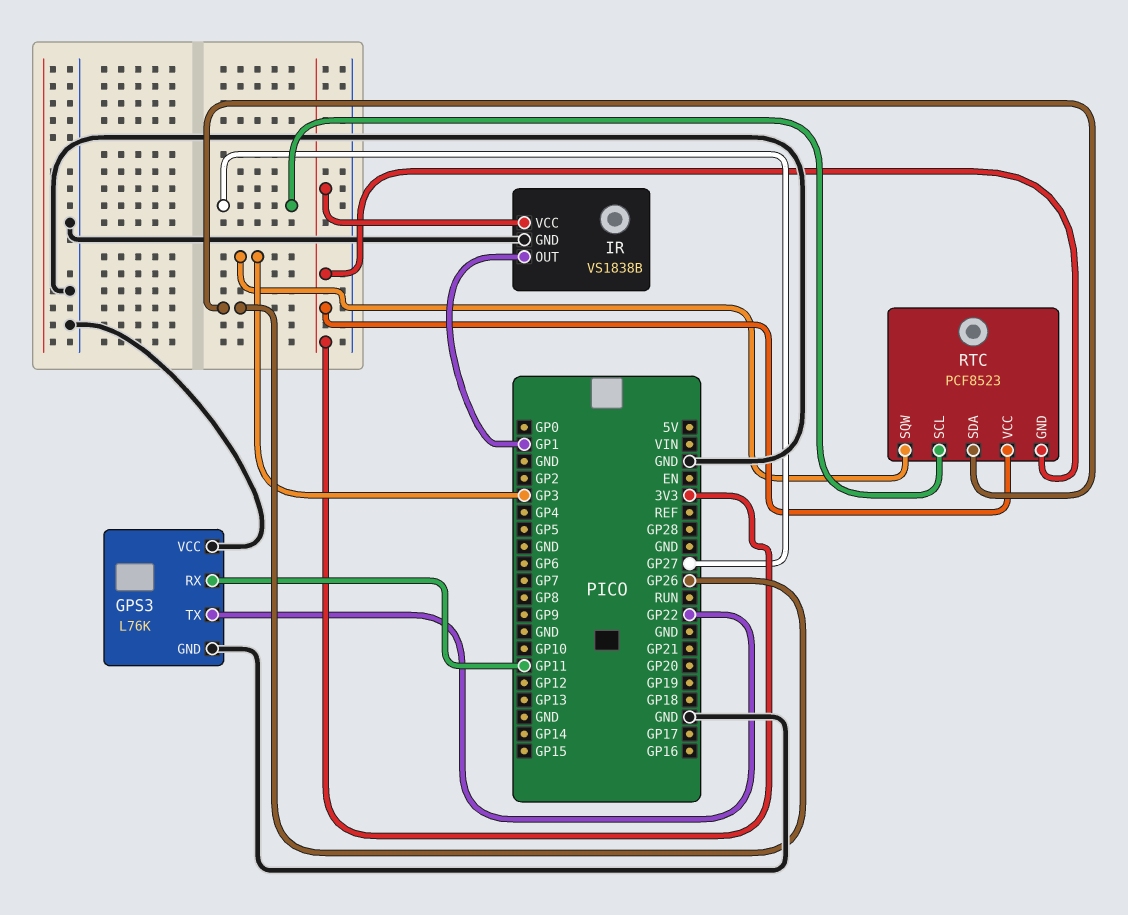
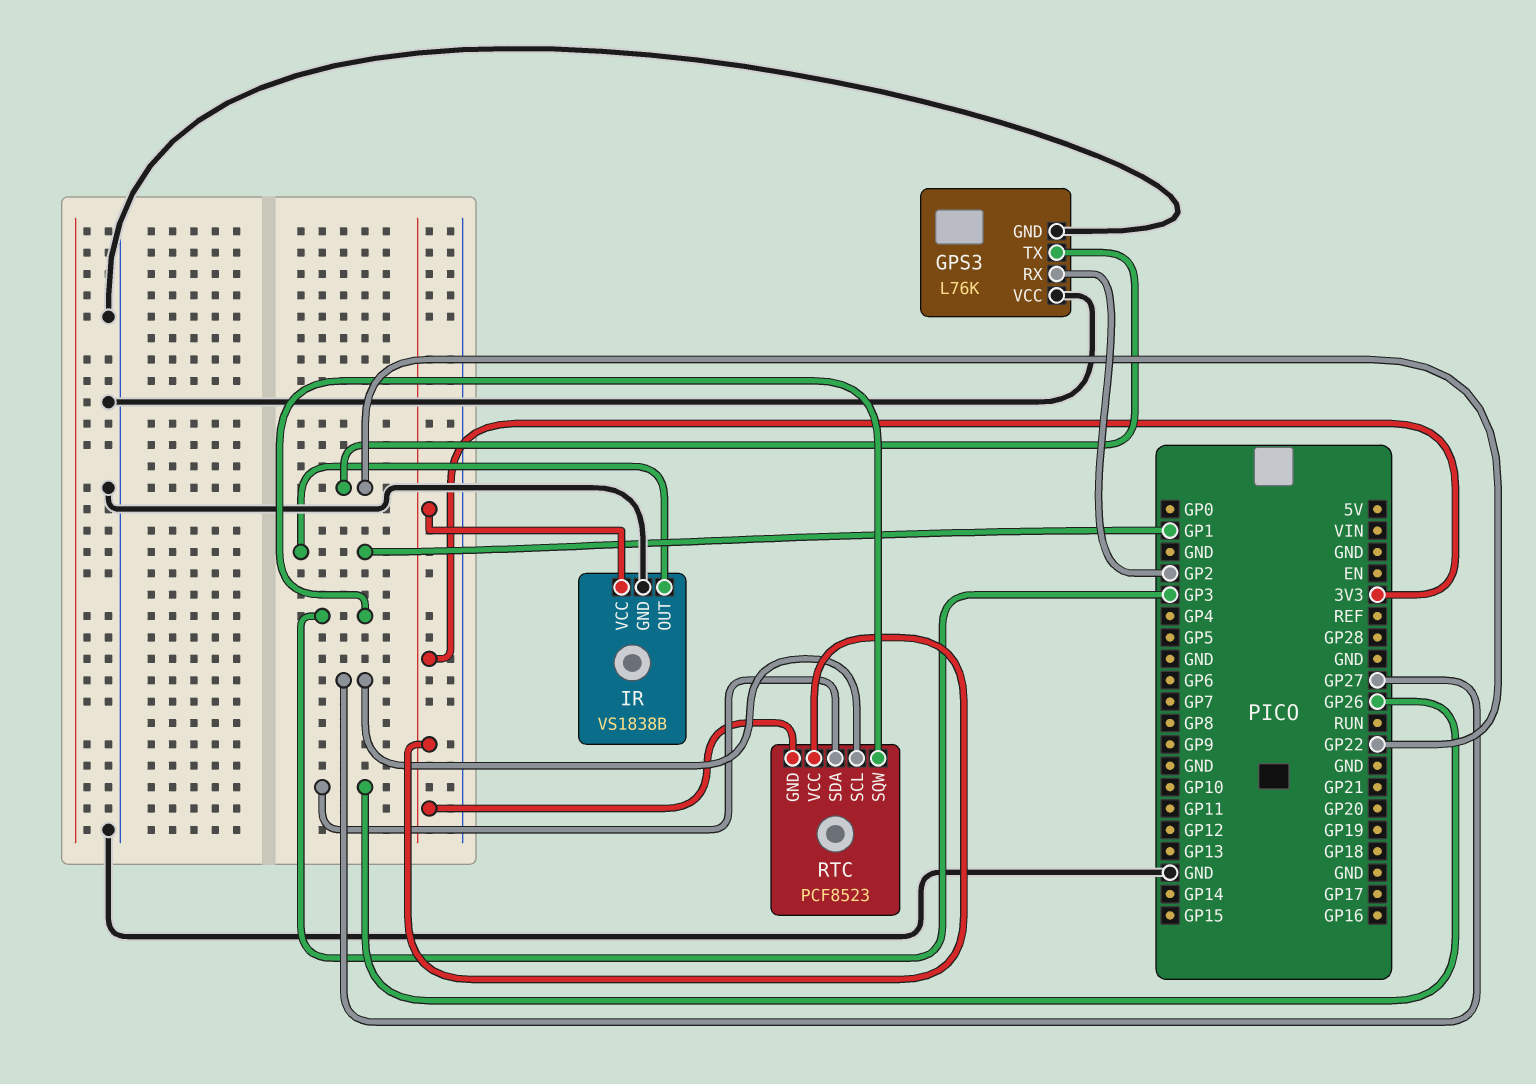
GPS3 pin RX: GP11 -> GP2

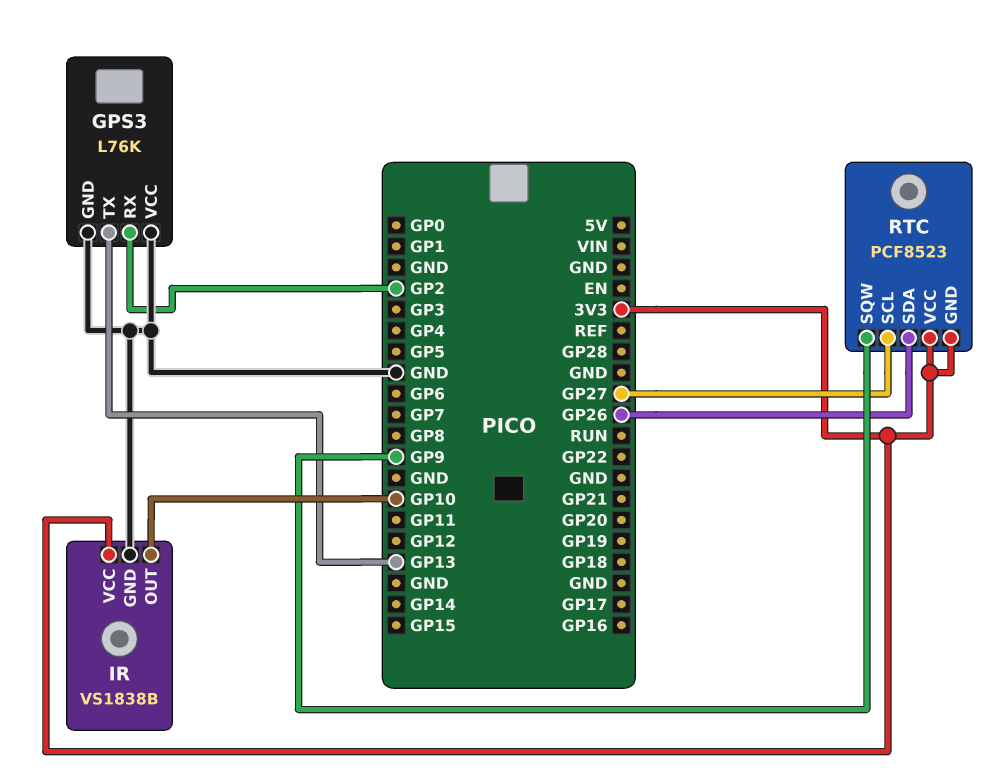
GPS3 pin TX: GP22 -> GP13
IR pin OUT: GP1 -> GP10
RTC pin SQW: GP3 -> GP9

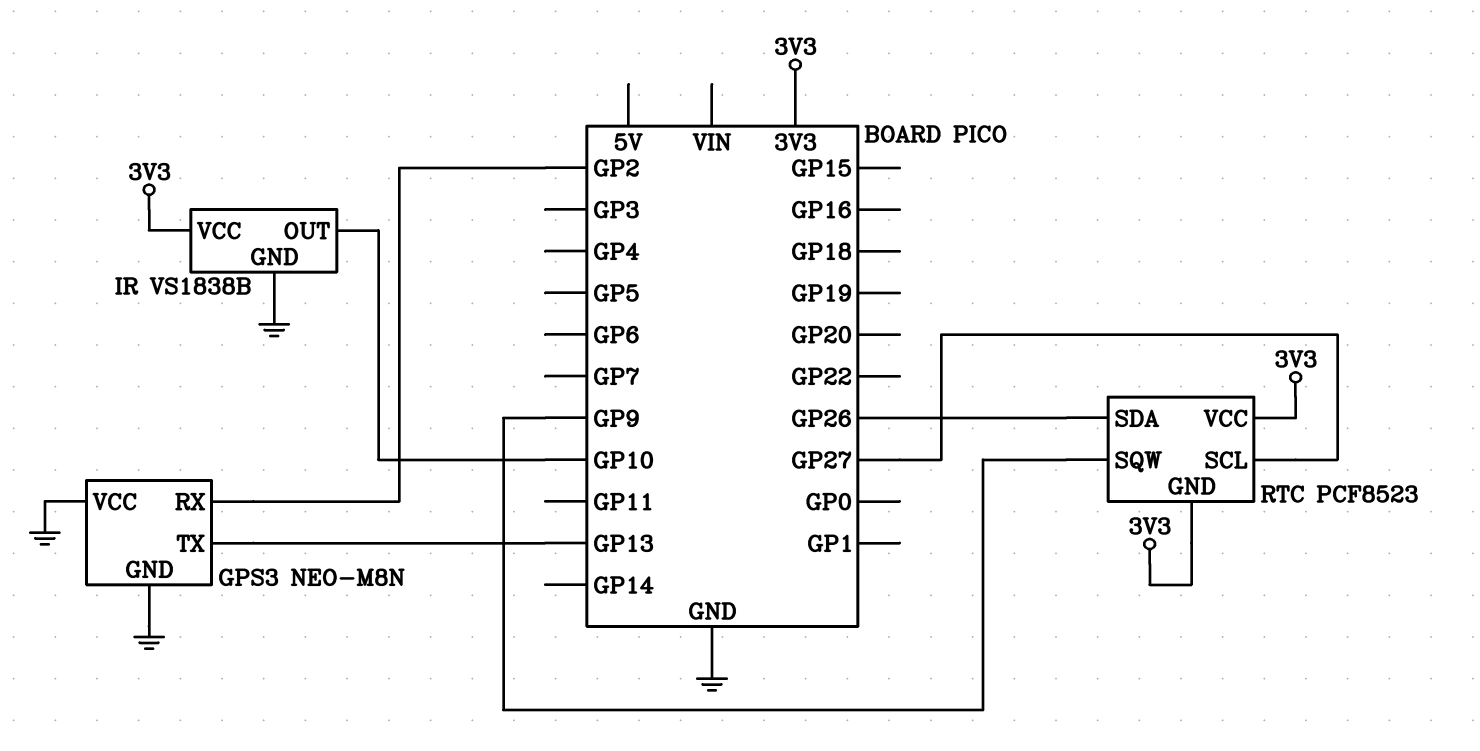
GPS3: L76K -> NEO-M8N

